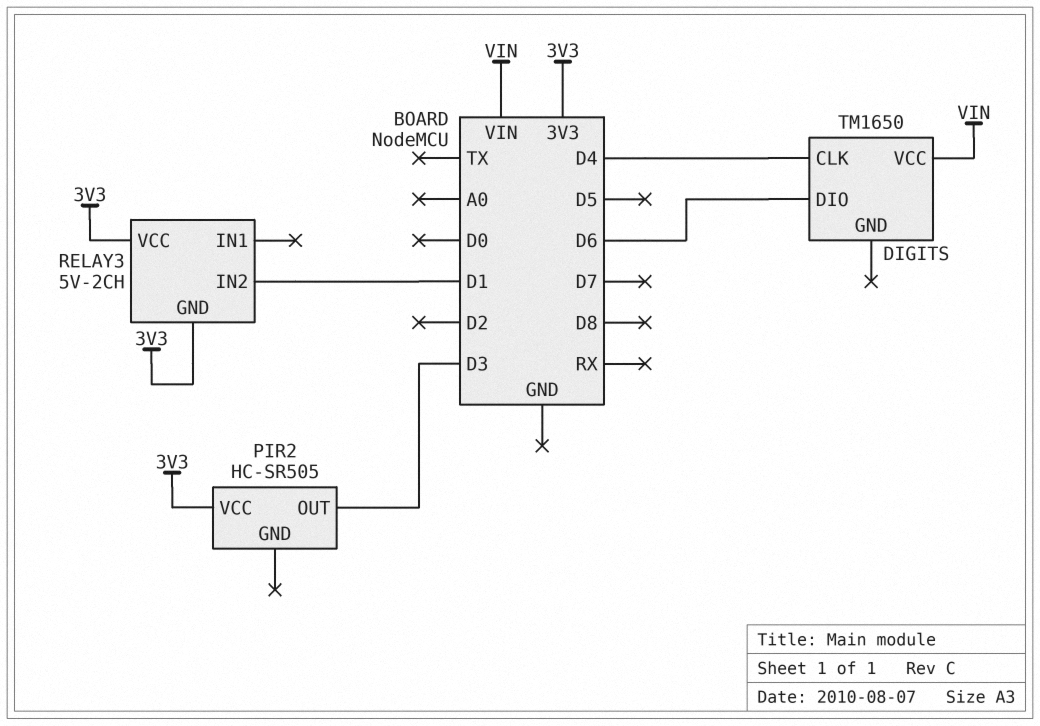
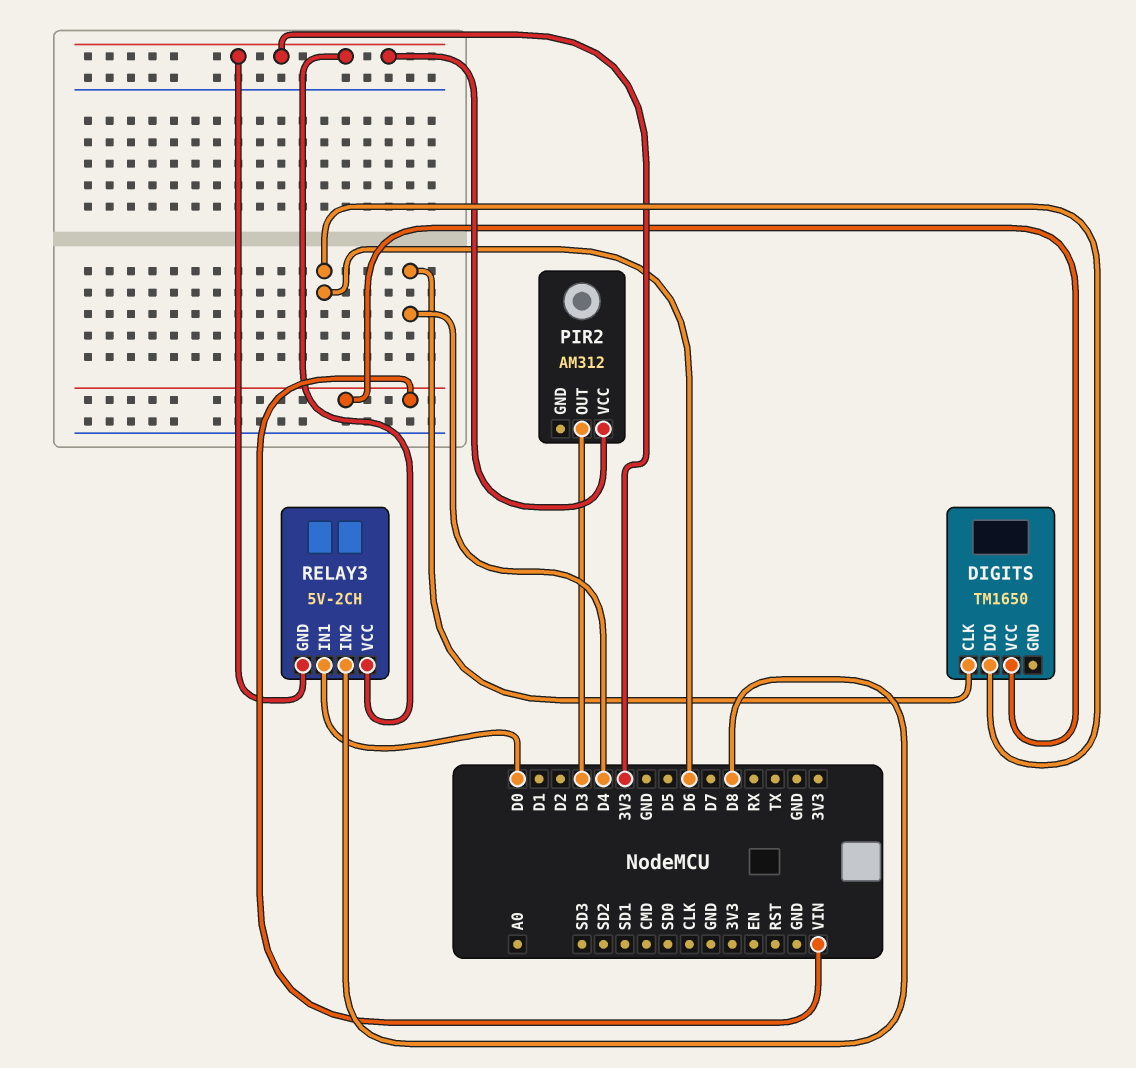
PIR2: HC-SR505 -> AM312
RELAY3 pin IN1: none -> D0
RELAY3 pin IN2: D1 -> D8

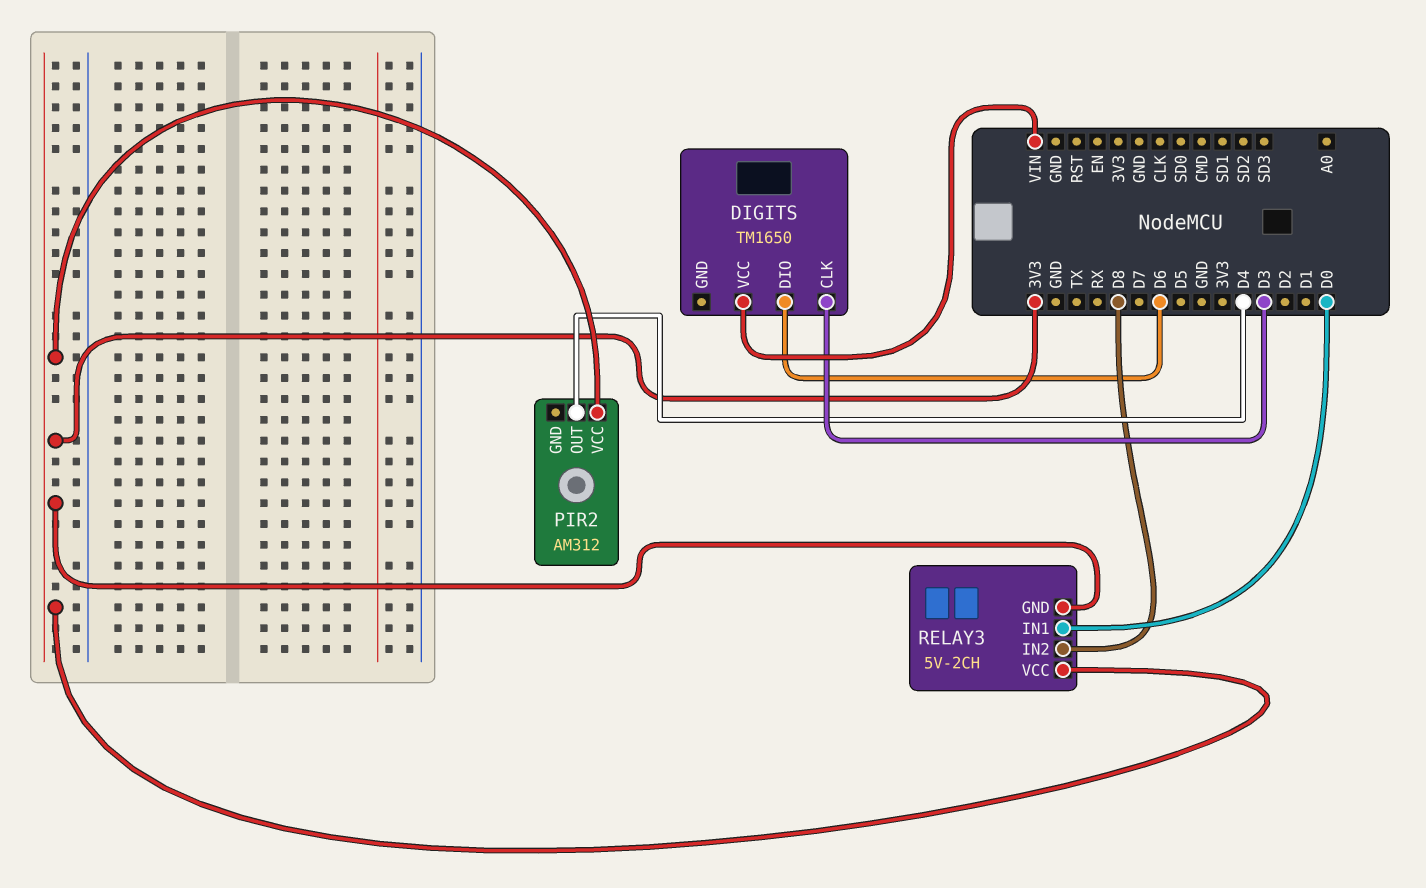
DIGITS pin CLK: D4 -> D3
PIR2 pin OUT: D3 -> D4

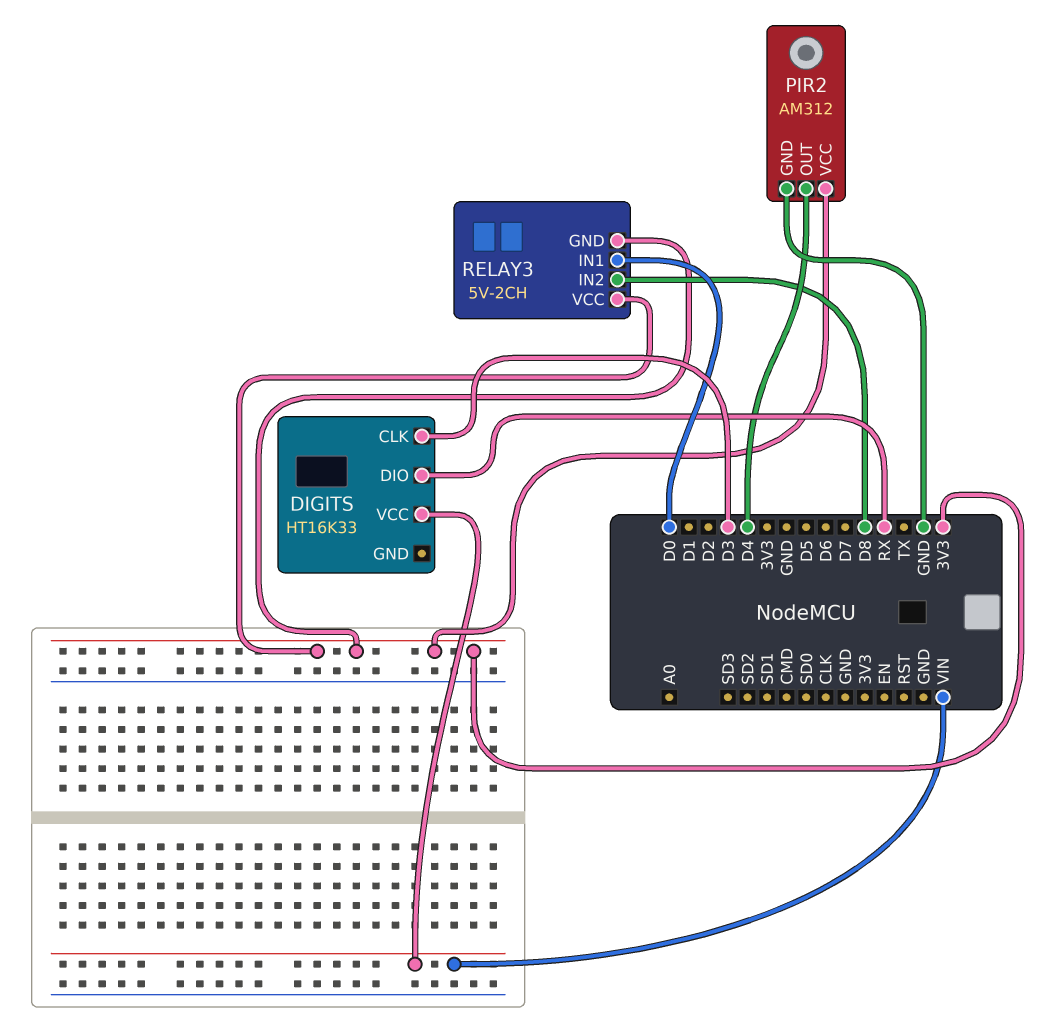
DIGITS: TM1650 -> HT16K33
DIGITS pin DIO: D6 -> RX
PIR2 pin GND: none -> GND

